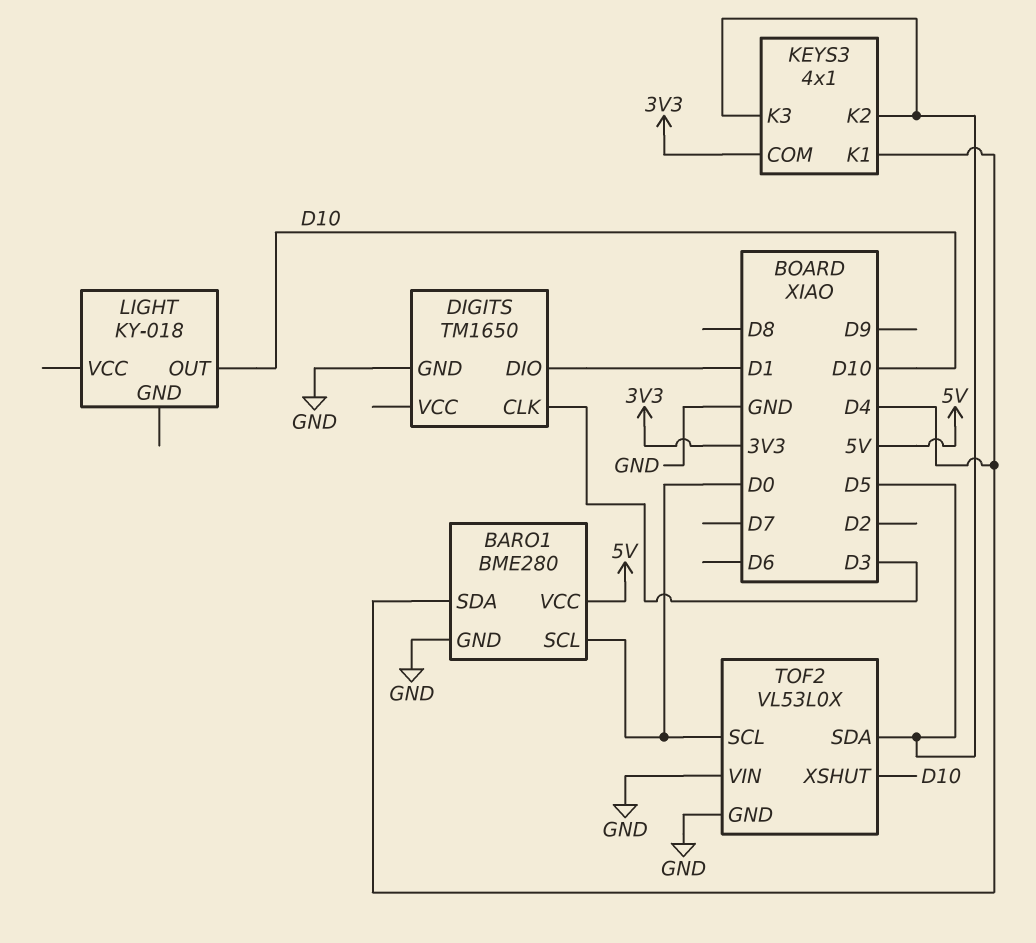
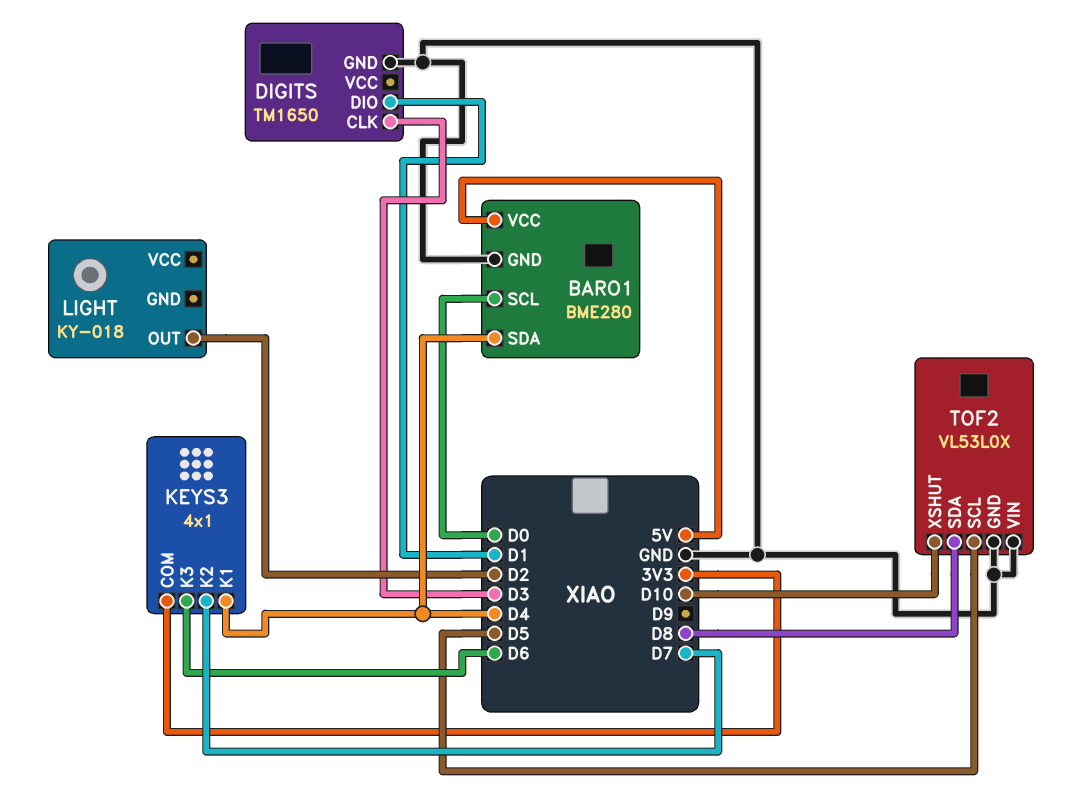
KEYS3 pin K2: D5 -> D7
KEYS3 pin K3: D5 -> D6
LIGHT pin OUT: D10 -> D2
TOF2 pin SCL: D0 -> D5
TOF2 pin SDA: D5 -> D8

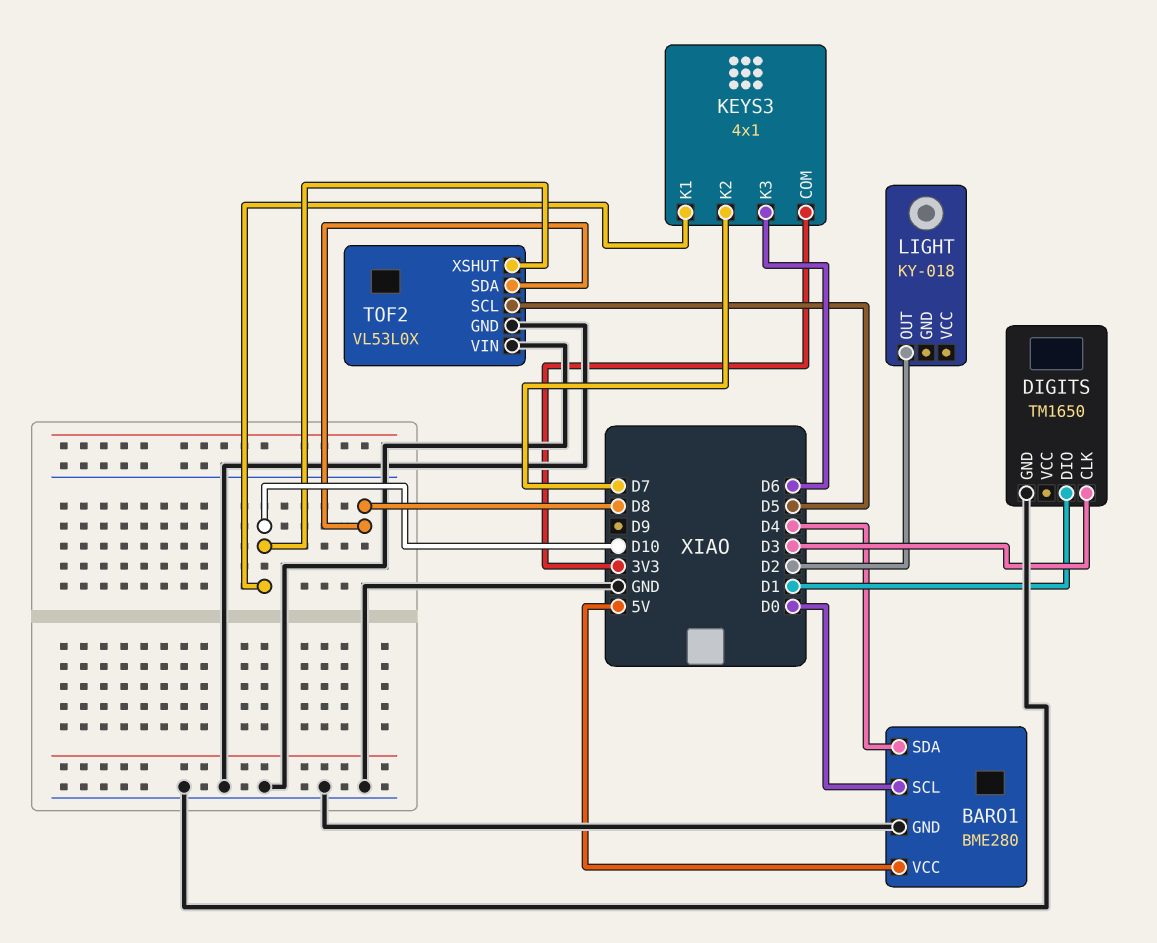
KEYS3 pin K1: D4 -> D10

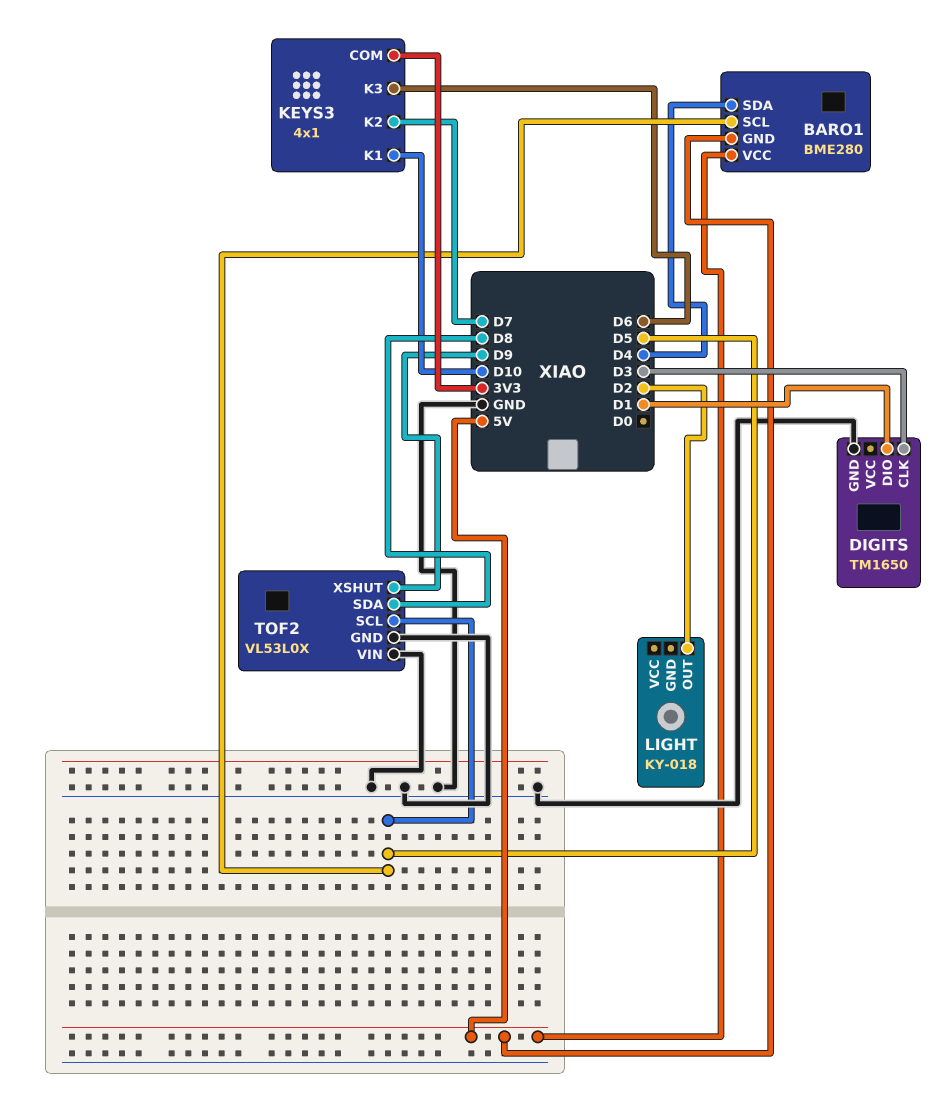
BARO1 pin GND: GND -> 5V
BARO1 pin SCL: D0 -> D5
TOF2 pin XSHUT: D10 -> D9

